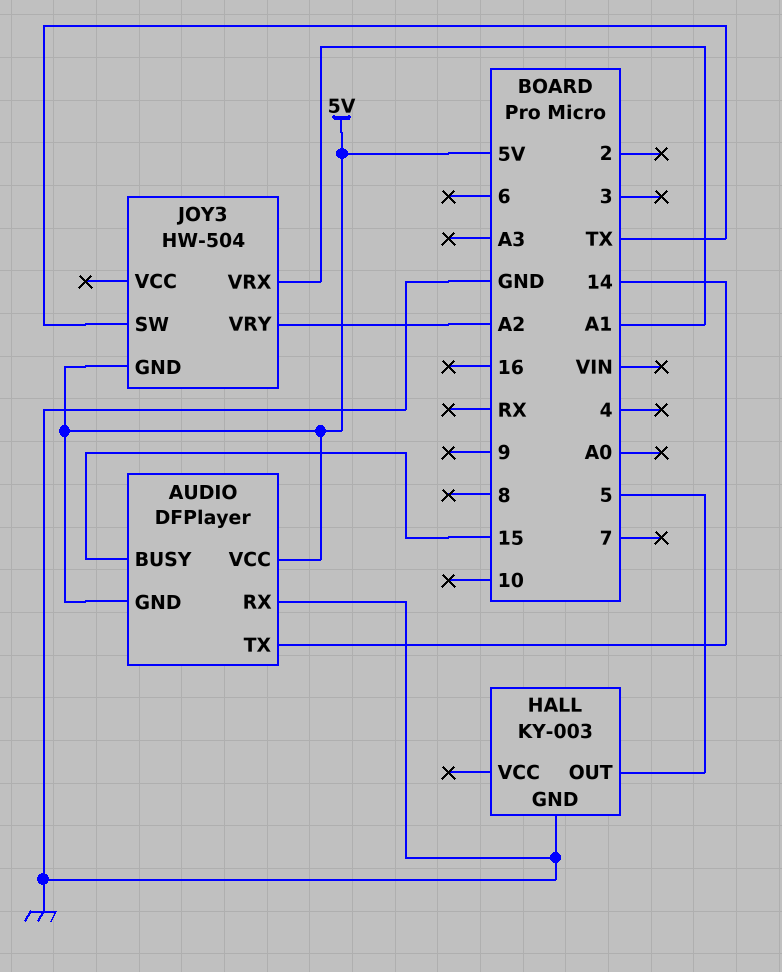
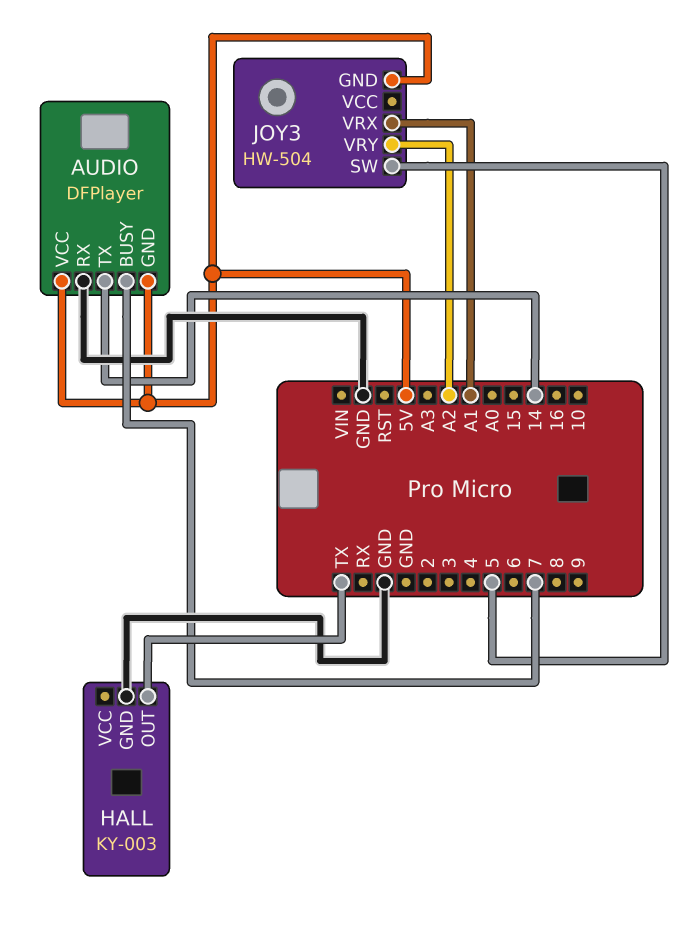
AUDIO pin BUSY: 15 -> 7
HALL pin OUT: 5 -> TX
JOY3 pin SW: TX -> 5

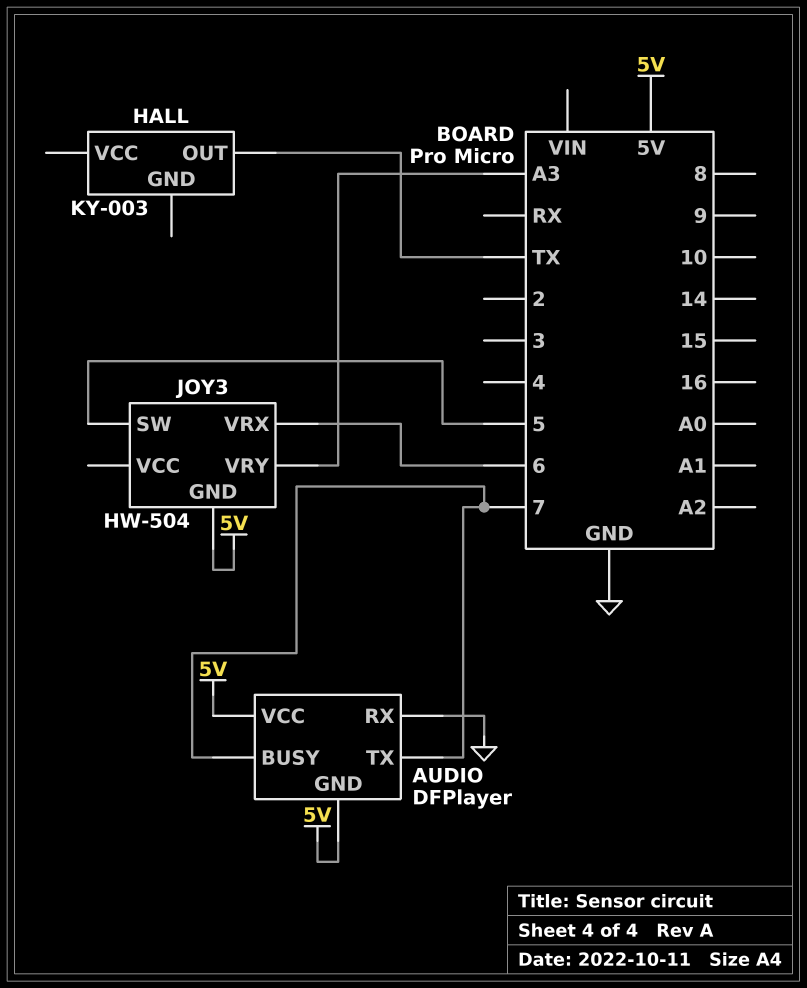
AUDIO pin TX: 14 -> 7
HALL pin GND: GND -> none
JOY3 pin VRX: A1 -> 6
JOY3 pin VRY: A2 -> A3

